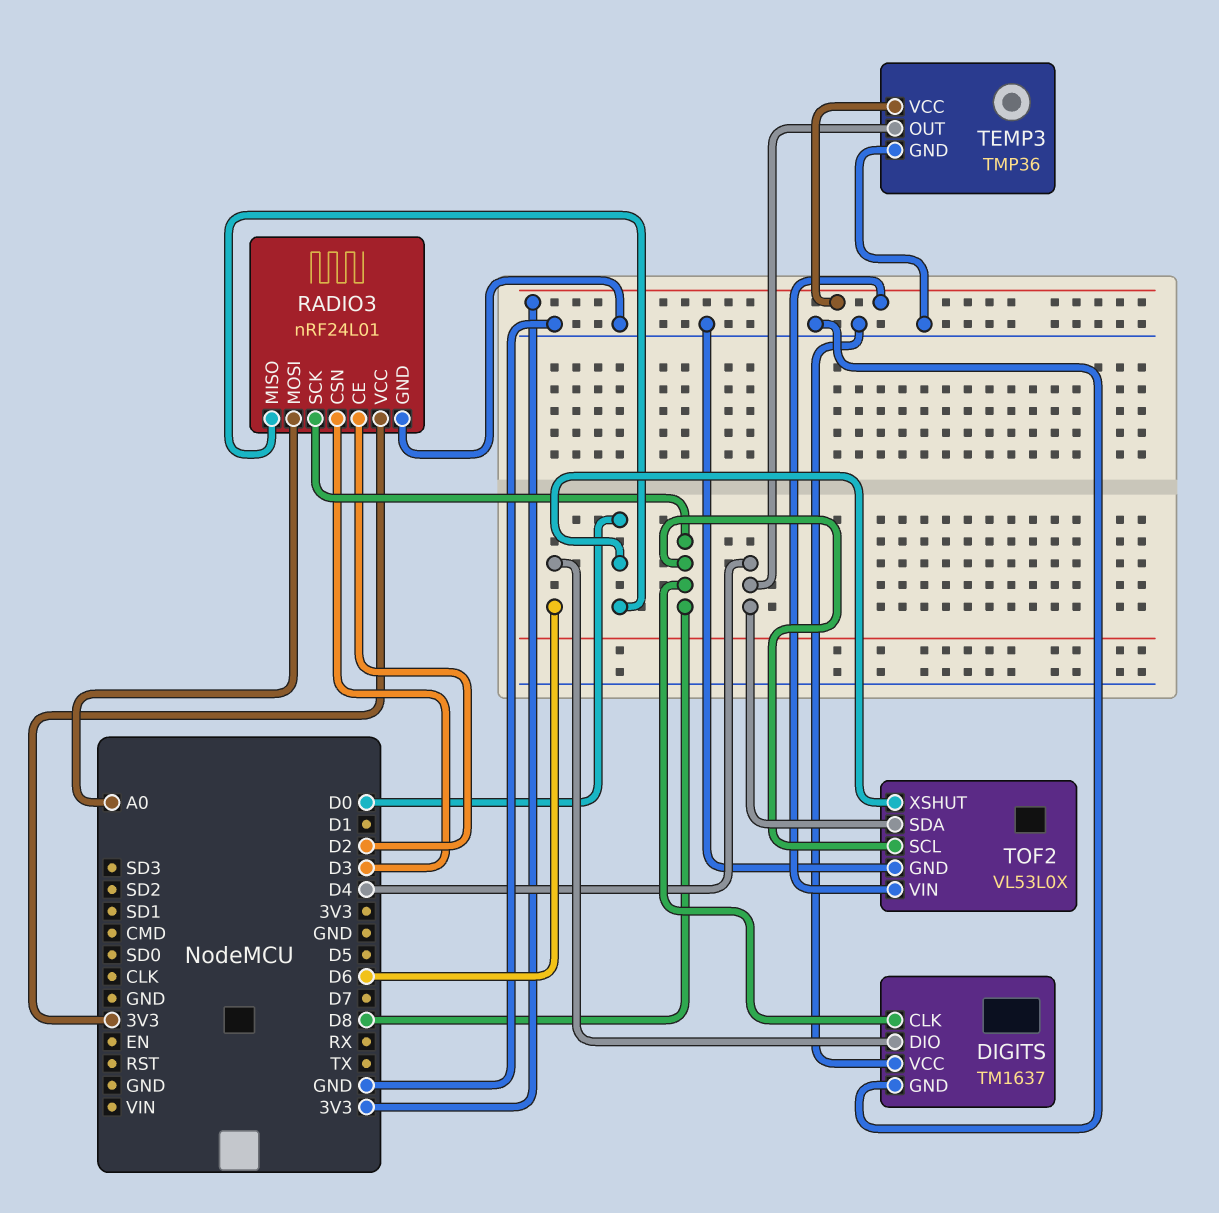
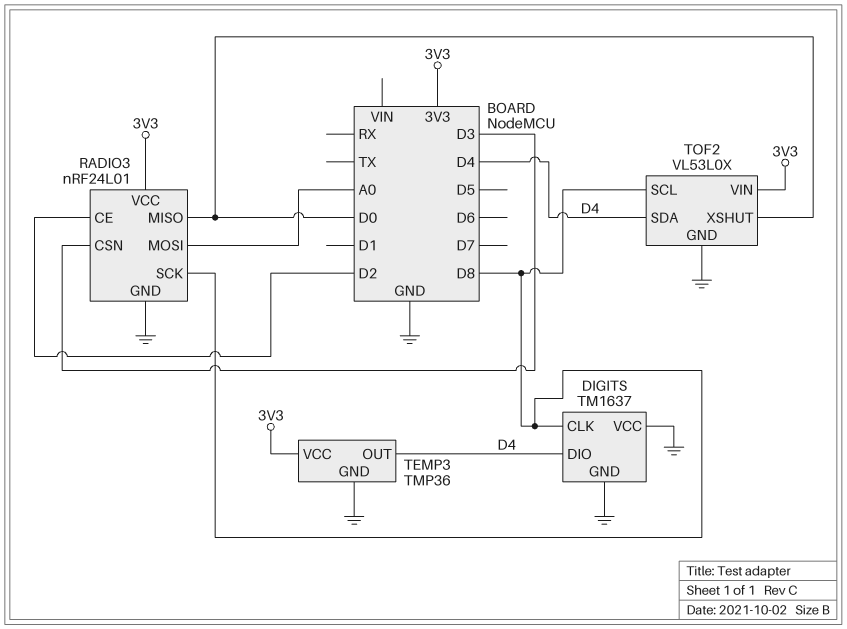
DIGITS pin DIO: D6 -> D4

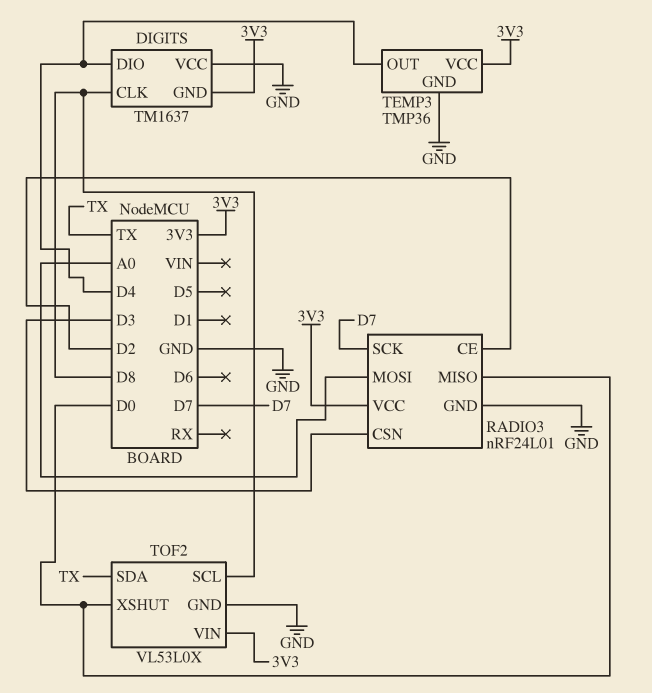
DIGITS pin GND: GND -> 3V3
RADIO3 pin SCK: D8 -> D7
TOF2 pin SDA: D4 -> TX

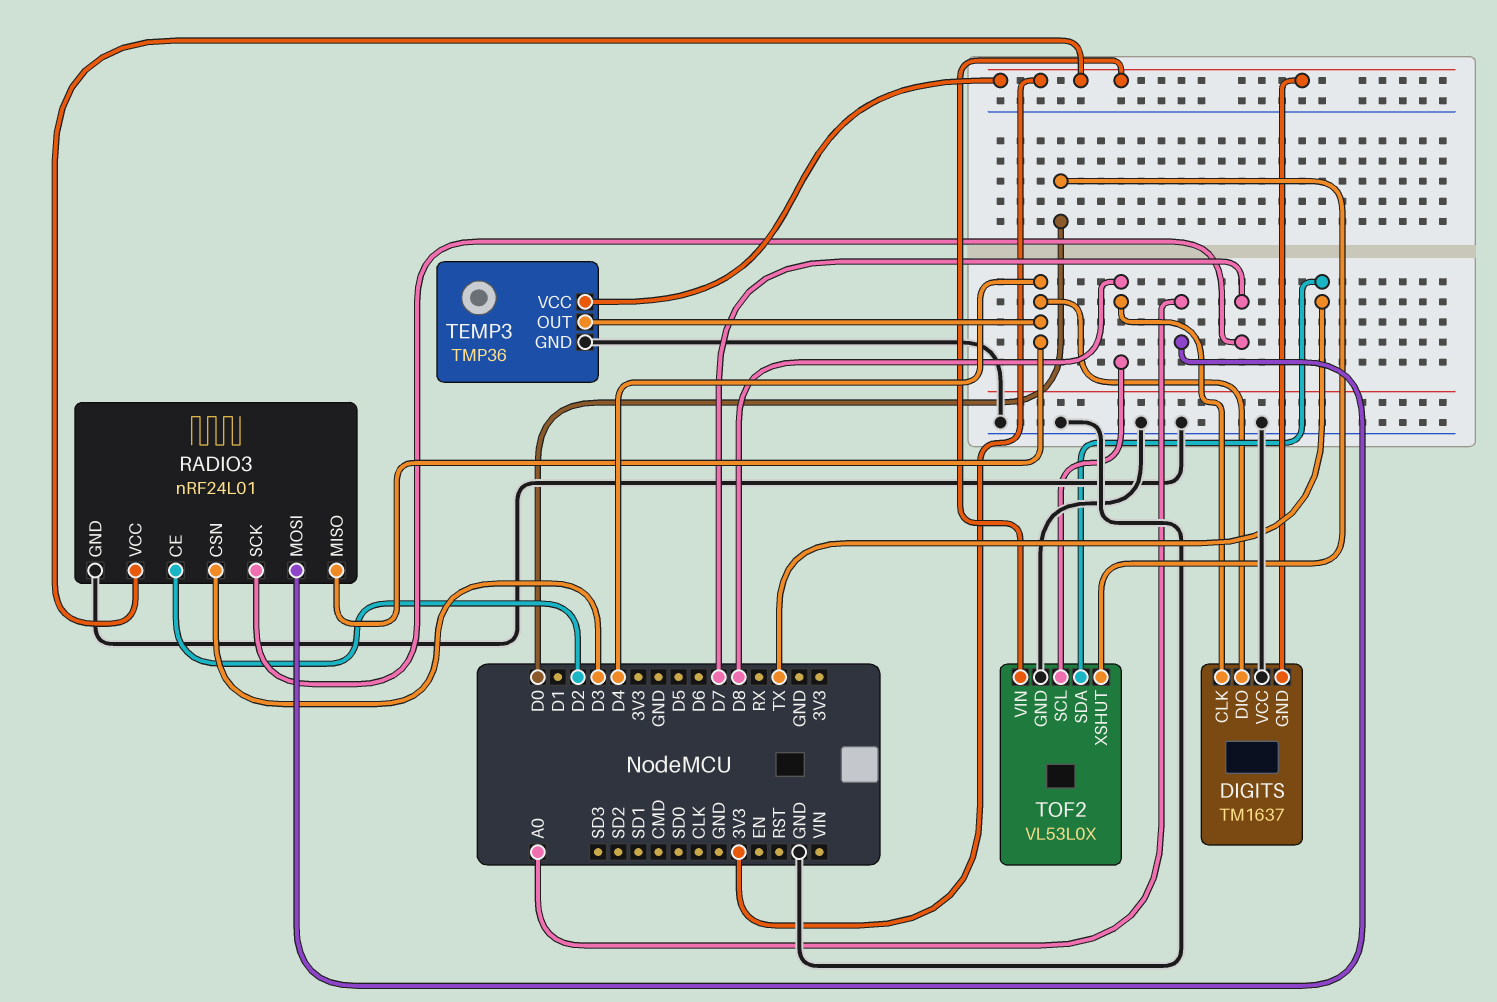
RADIO3 pin MISO: D0 -> D4

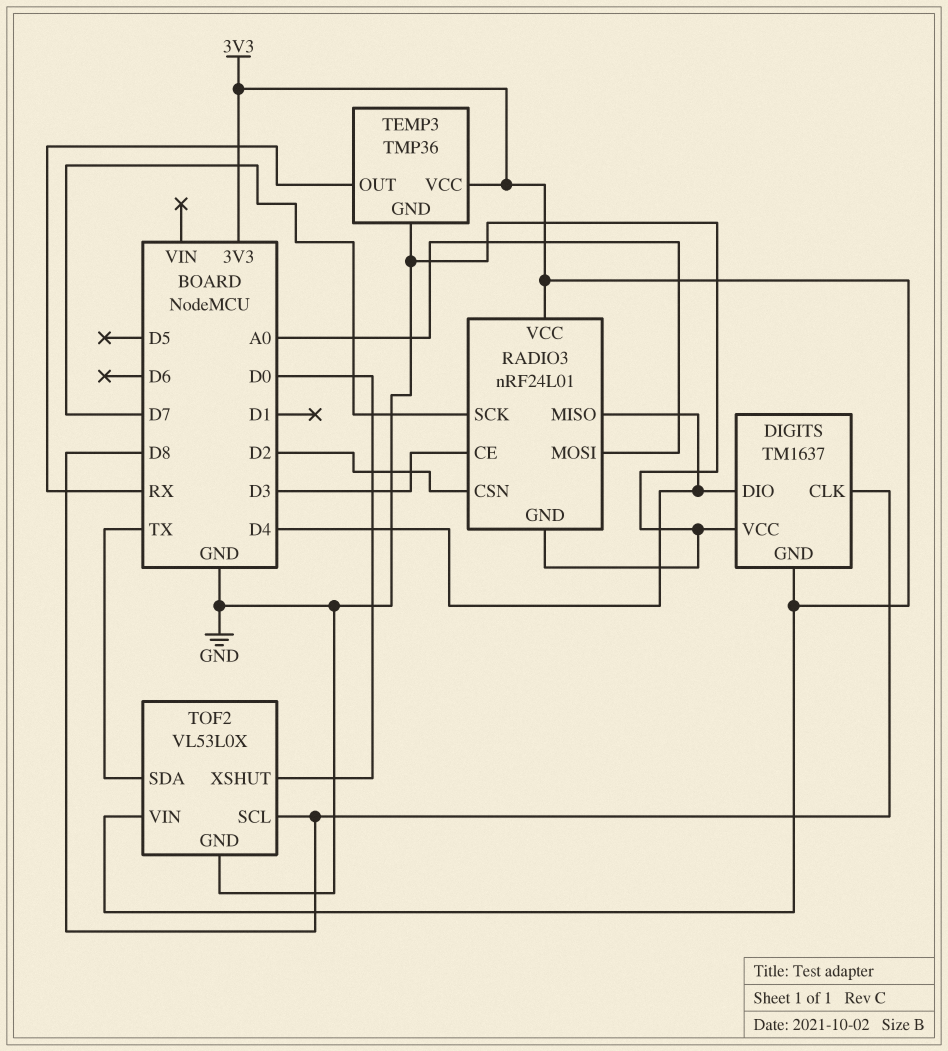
RADIO3 pin CE: D2 -> D3
RADIO3 pin CSN: D3 -> D2
TEMP3 pin OUT: D4 -> RX

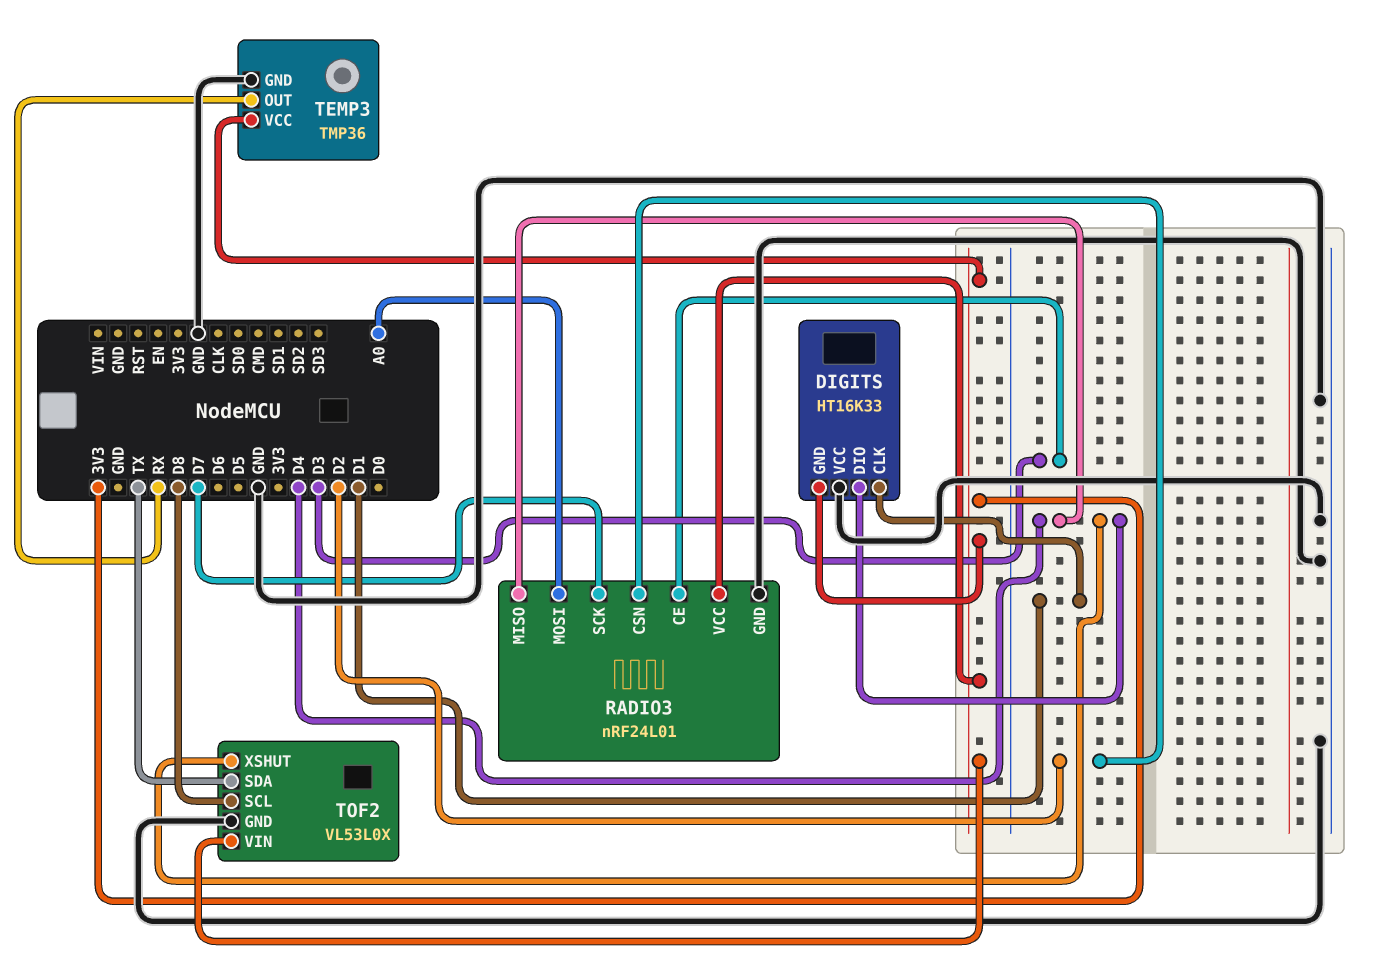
DIGITS: TM1637 -> HT16K33
DIGITS pin CLK: D8 -> D1
TOF2 pin XSHUT: D0 -> D4

